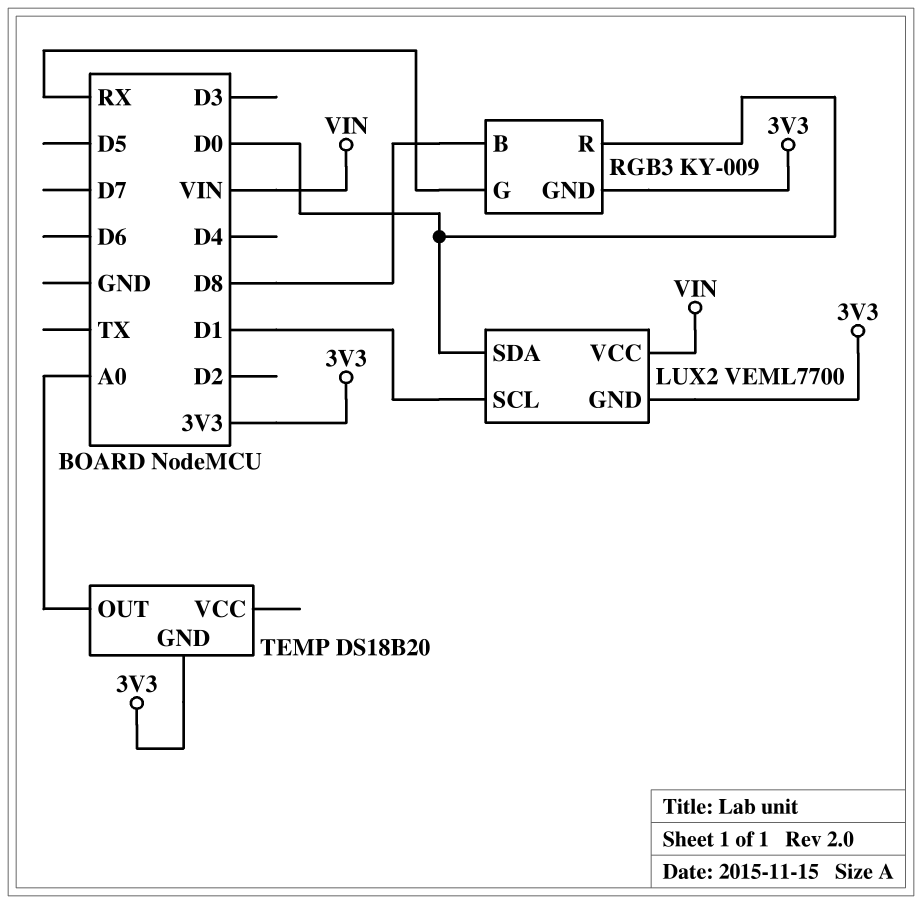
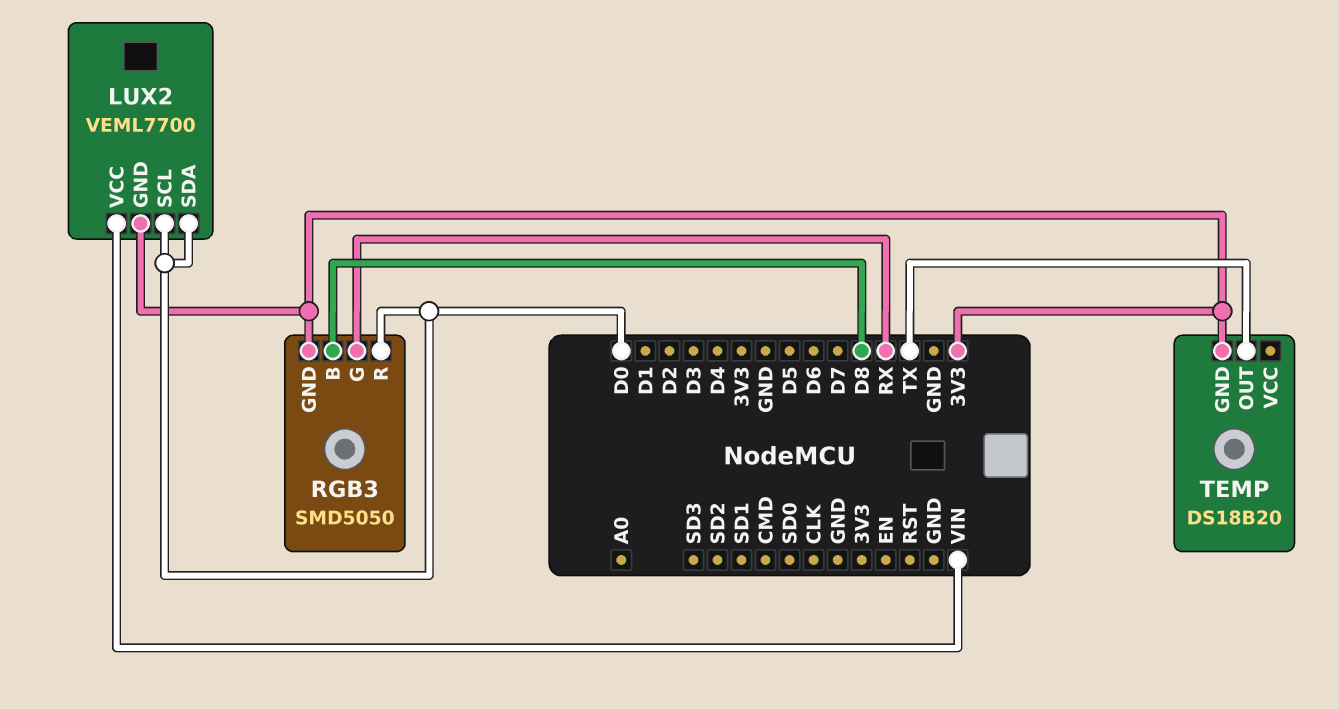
LUX2 pin SCL: D1 -> D0
RGB3: KY-009 -> SMD5050
TEMP pin OUT: A0 -> TX

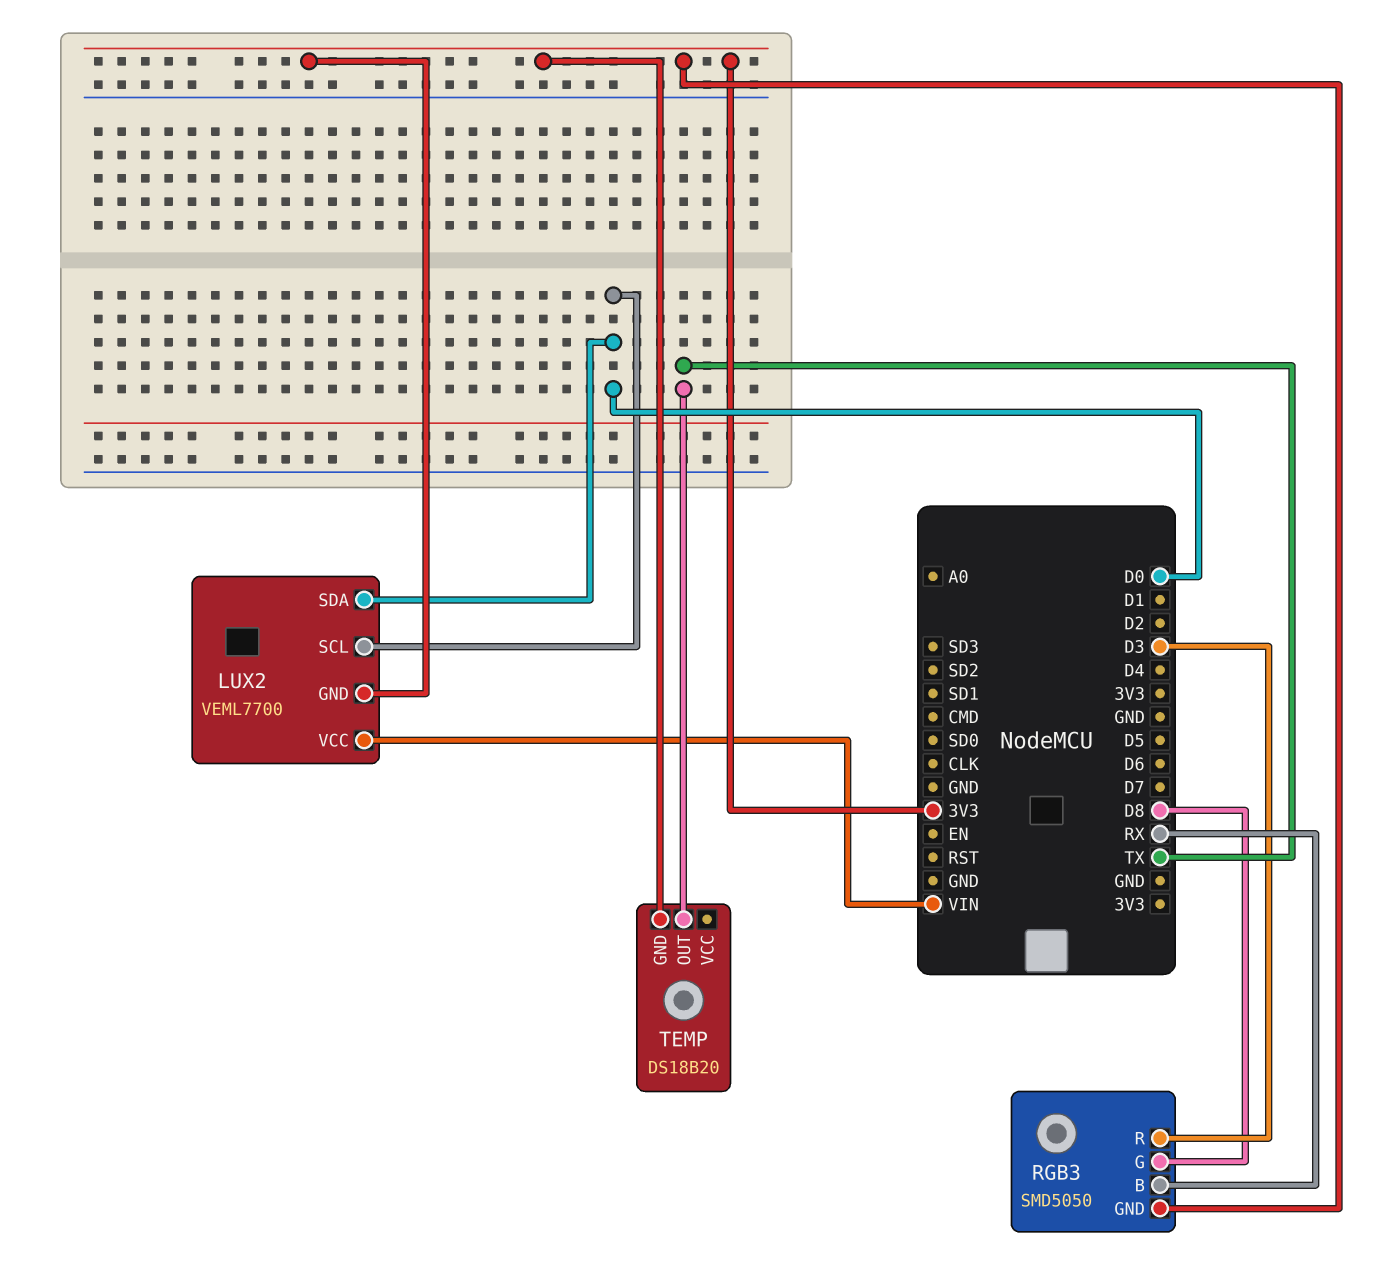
RGB3 pin B: D8 -> RX
RGB3 pin G: RX -> D8
RGB3 pin R: D0 -> D3

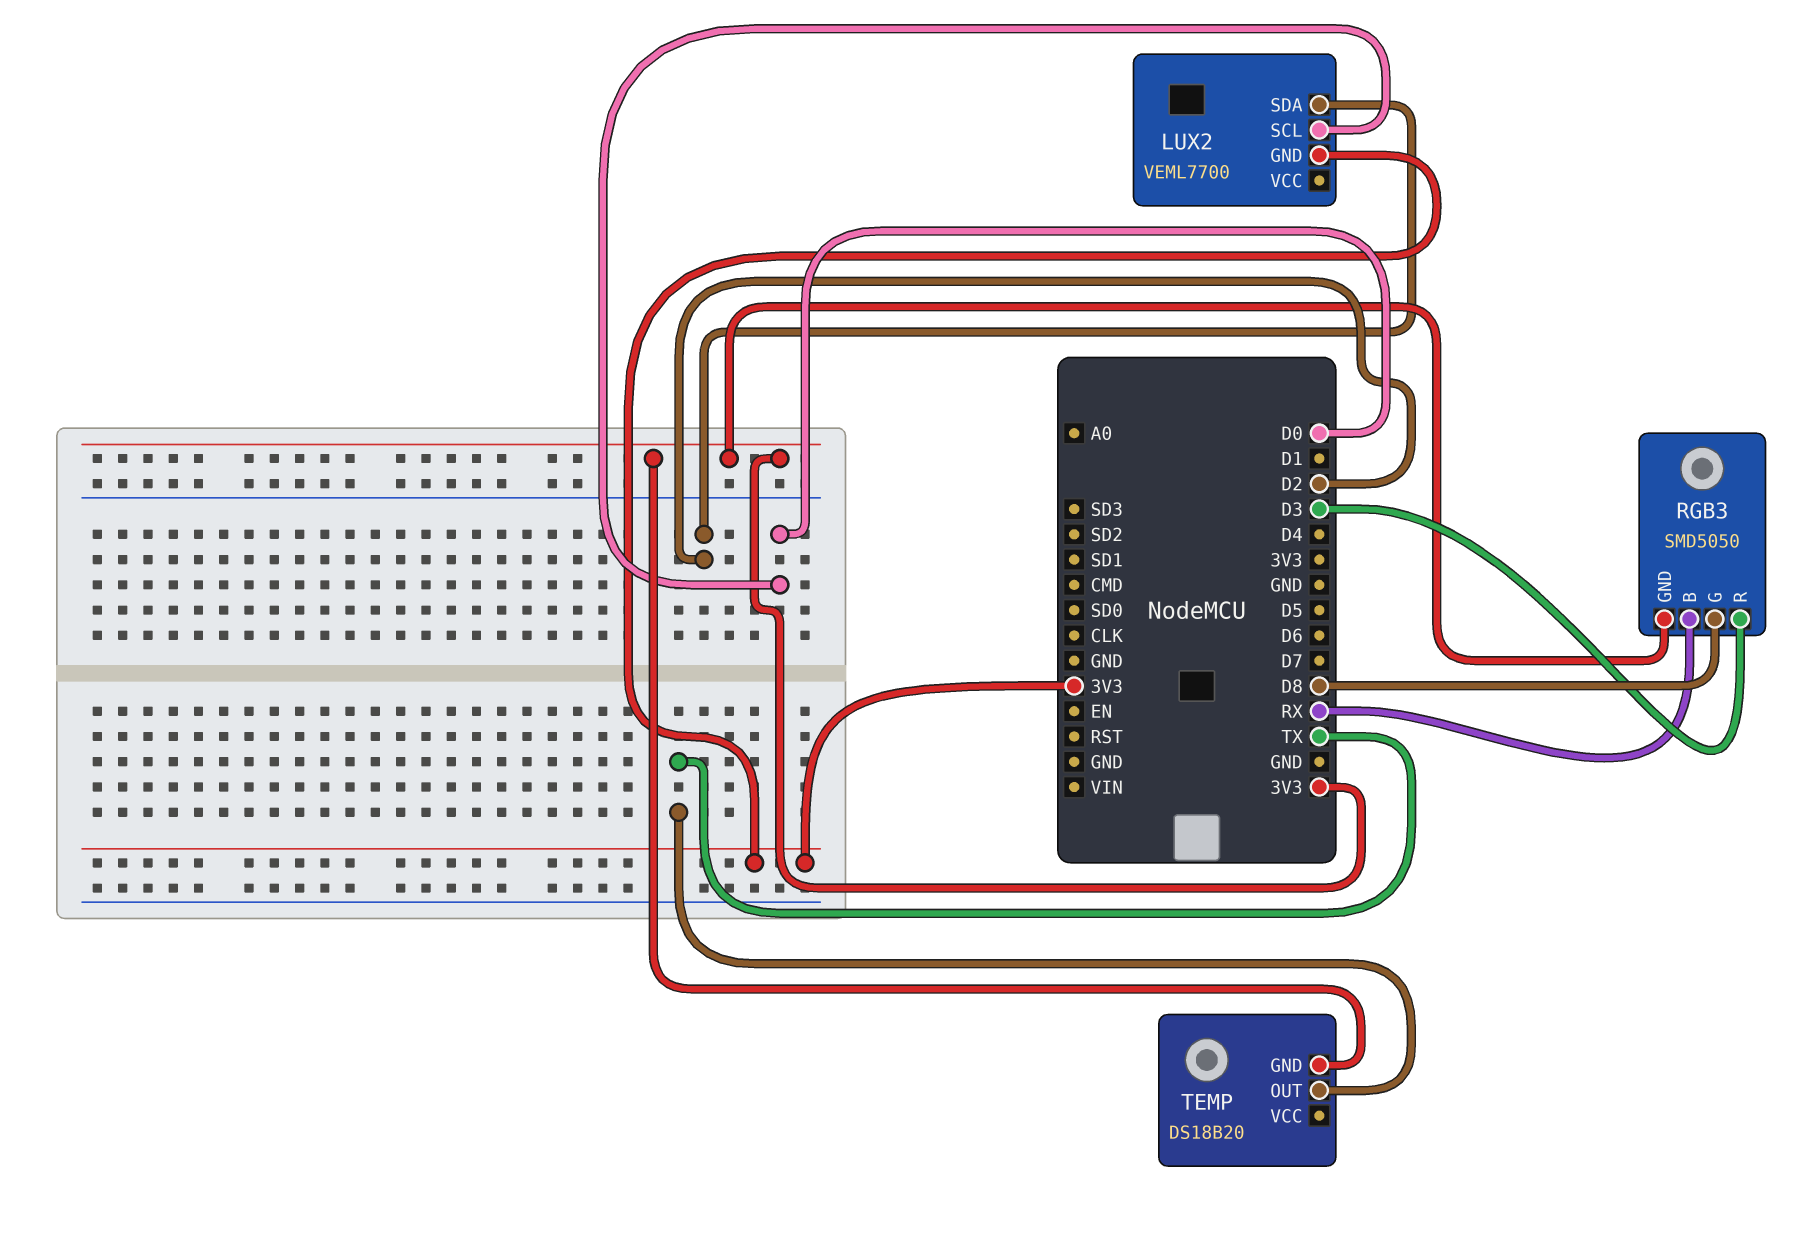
LUX2 pin SDA: D0 -> D2
LUX2 pin VCC: VIN -> none

